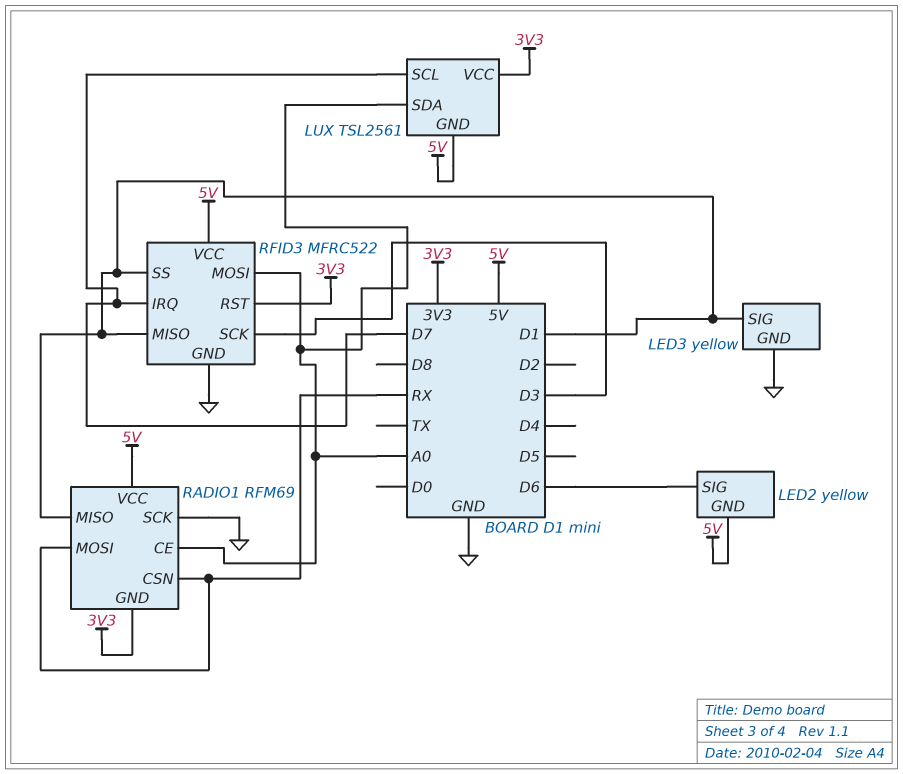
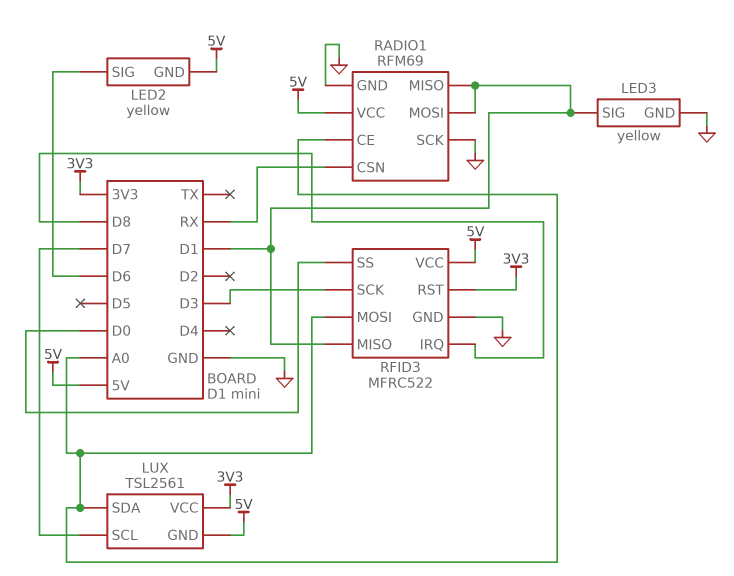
RADIO1 pin GND: 3V3 -> GND
RADIO1 pin MOSI: RX -> D1
RFID3 pin IRQ: D7 -> D8
RFID3 pin SS: D1 -> D0

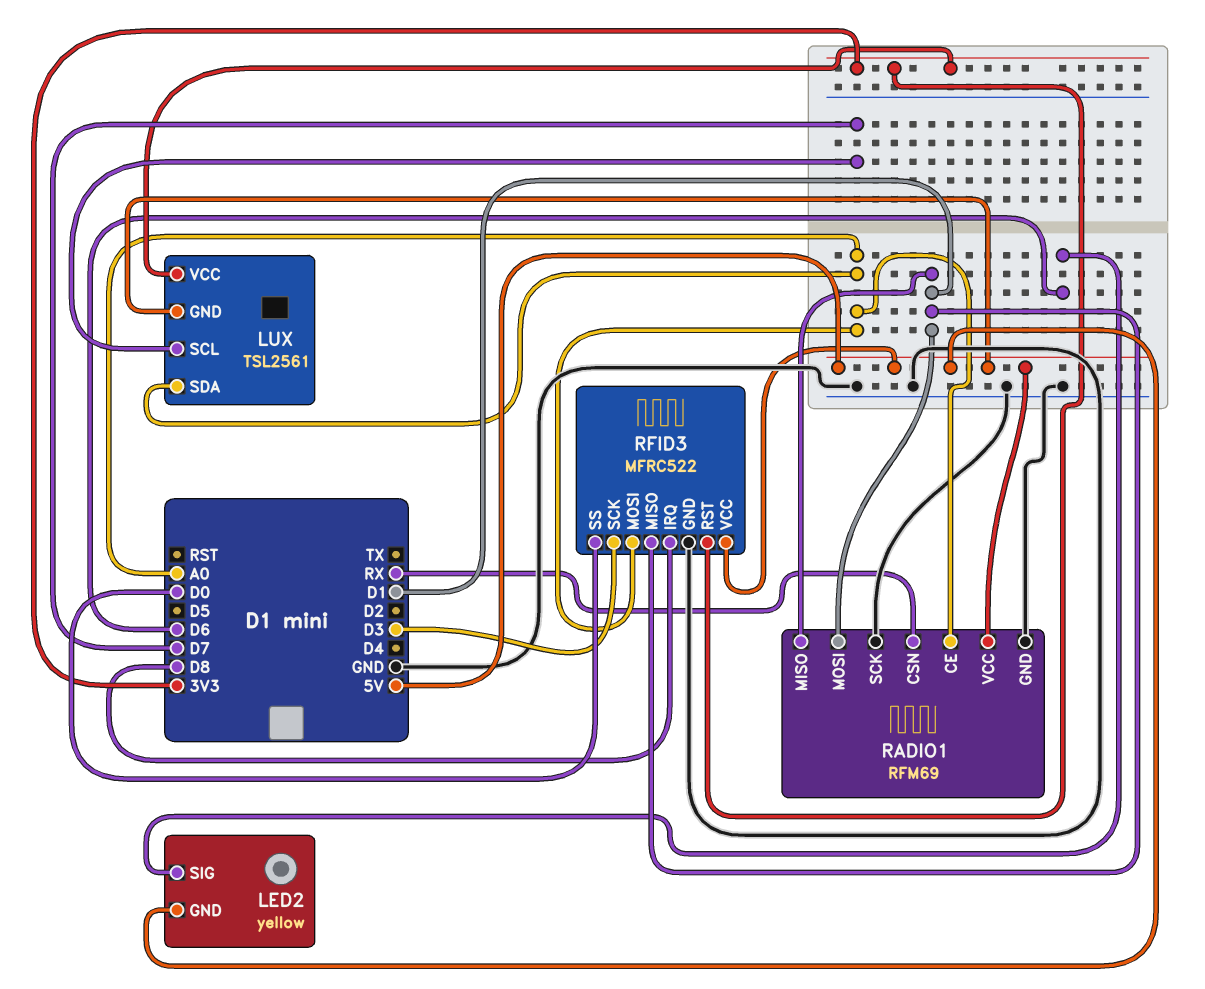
LED3: yellow -> none
LED3 pin GND: GND -> none
LED3 pin SIG: D1 -> none

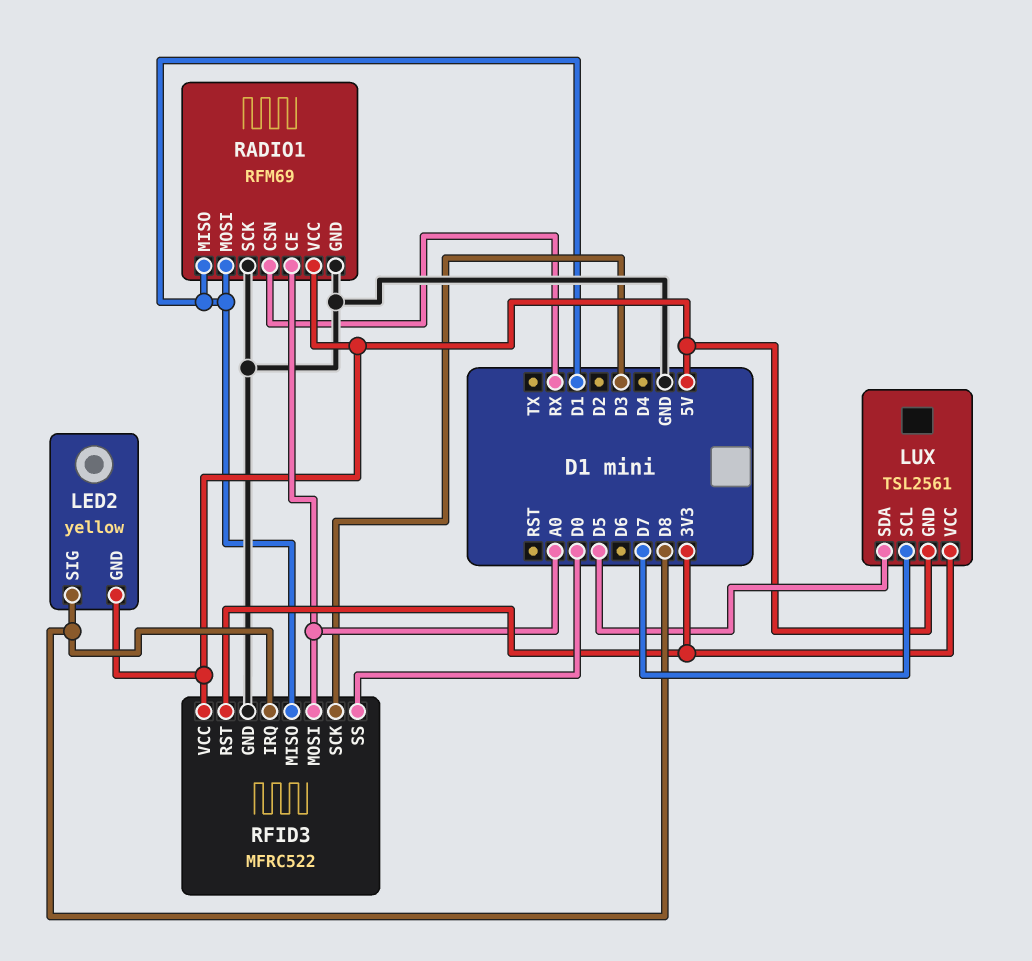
LED2 pin SIG: D6 -> D8
LUX pin SDA: A0 -> D5

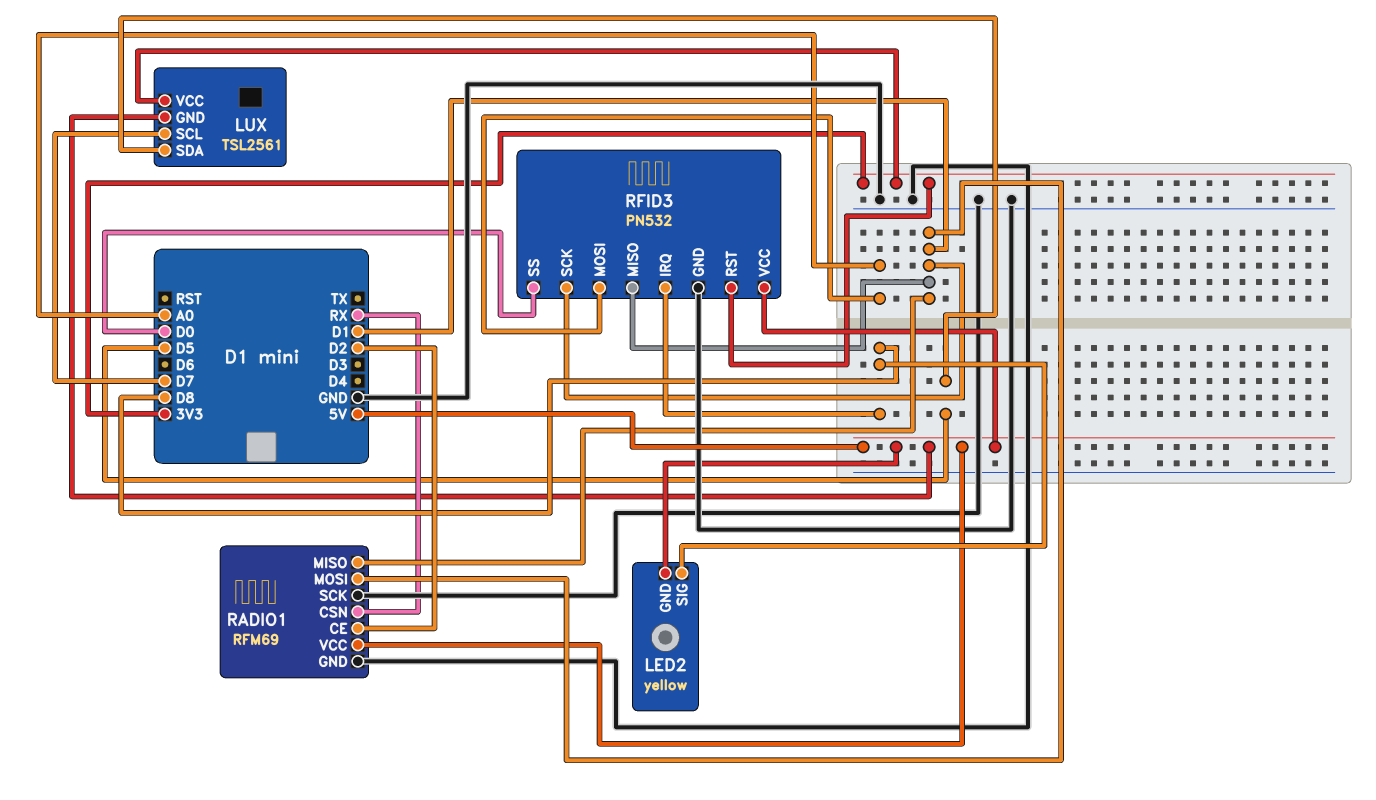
RADIO1 pin CE: A0 -> D2
RFID3: MFRC522 -> PN532
RFID3 pin SCK: D3 -> D1

